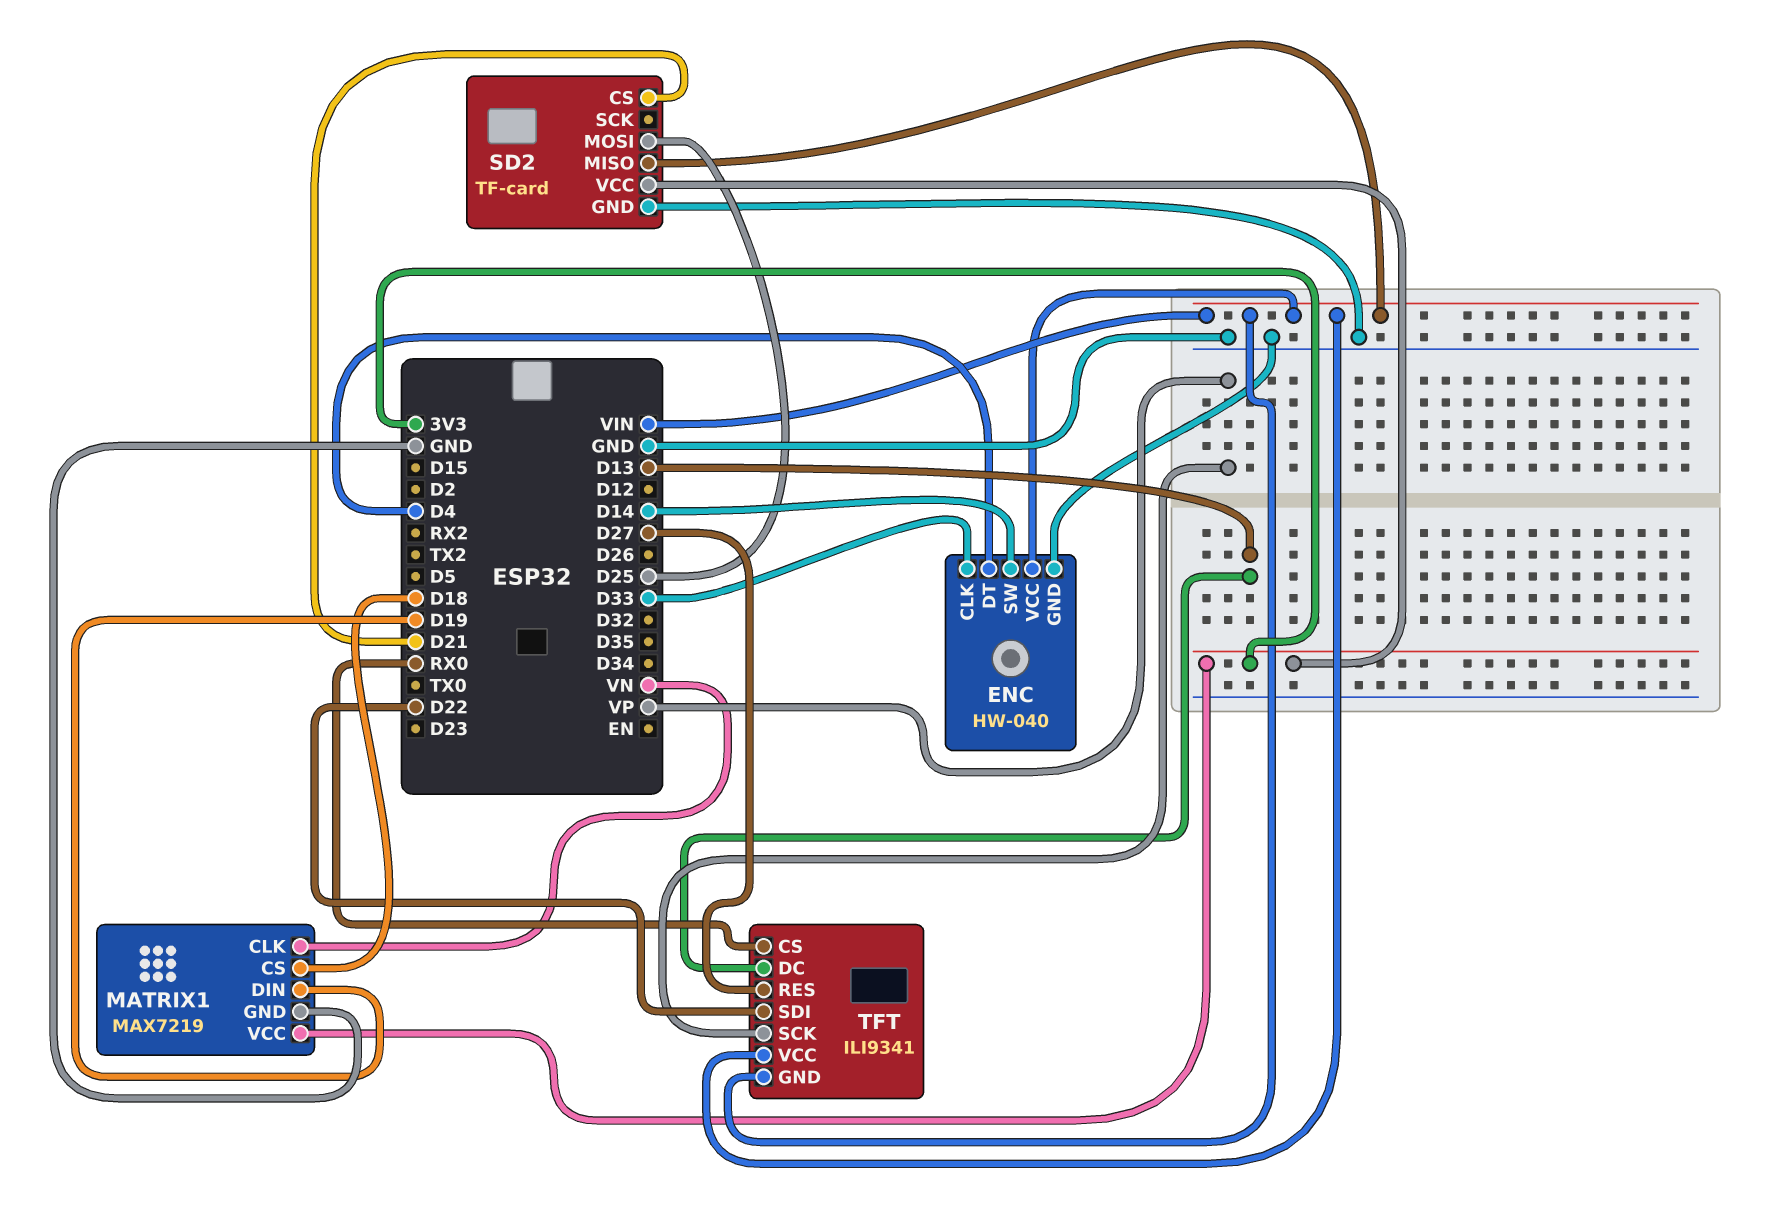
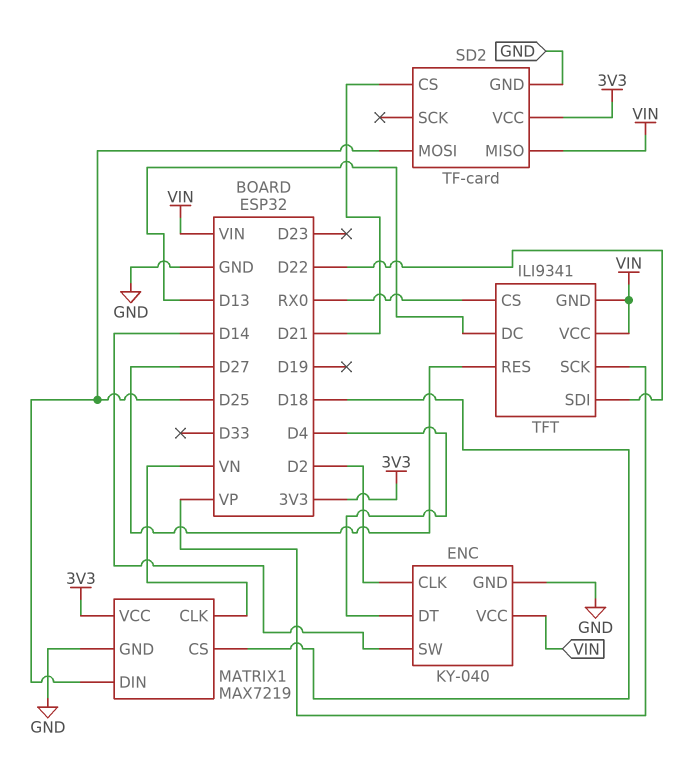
ENC: HW-040 -> KY-040
ENC pin CLK: D33 -> D2
MATRIX1 pin DIN: D19 -> D25

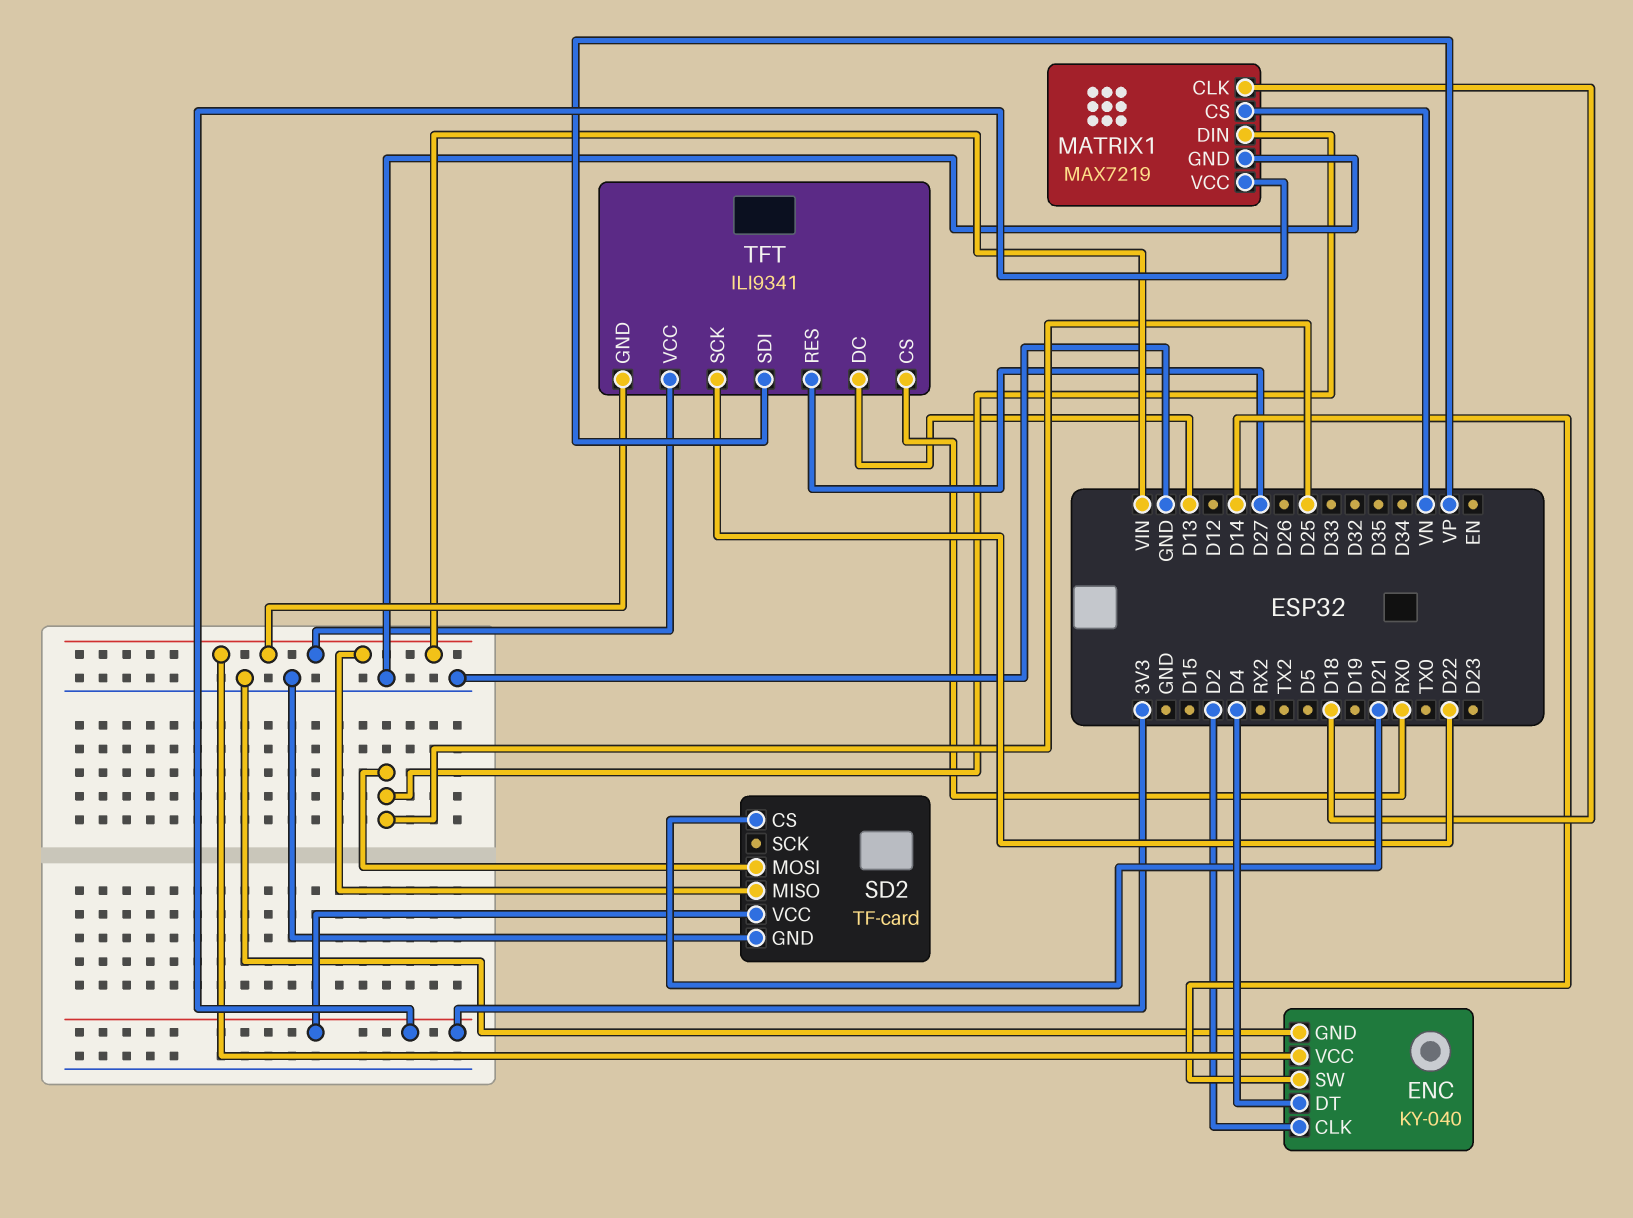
MATRIX1 pin CLK: VN -> D18
MATRIX1 pin CS: D18 -> VN
TFT pin SCK: VP -> D22
TFT pin SDI: D22 -> VP

